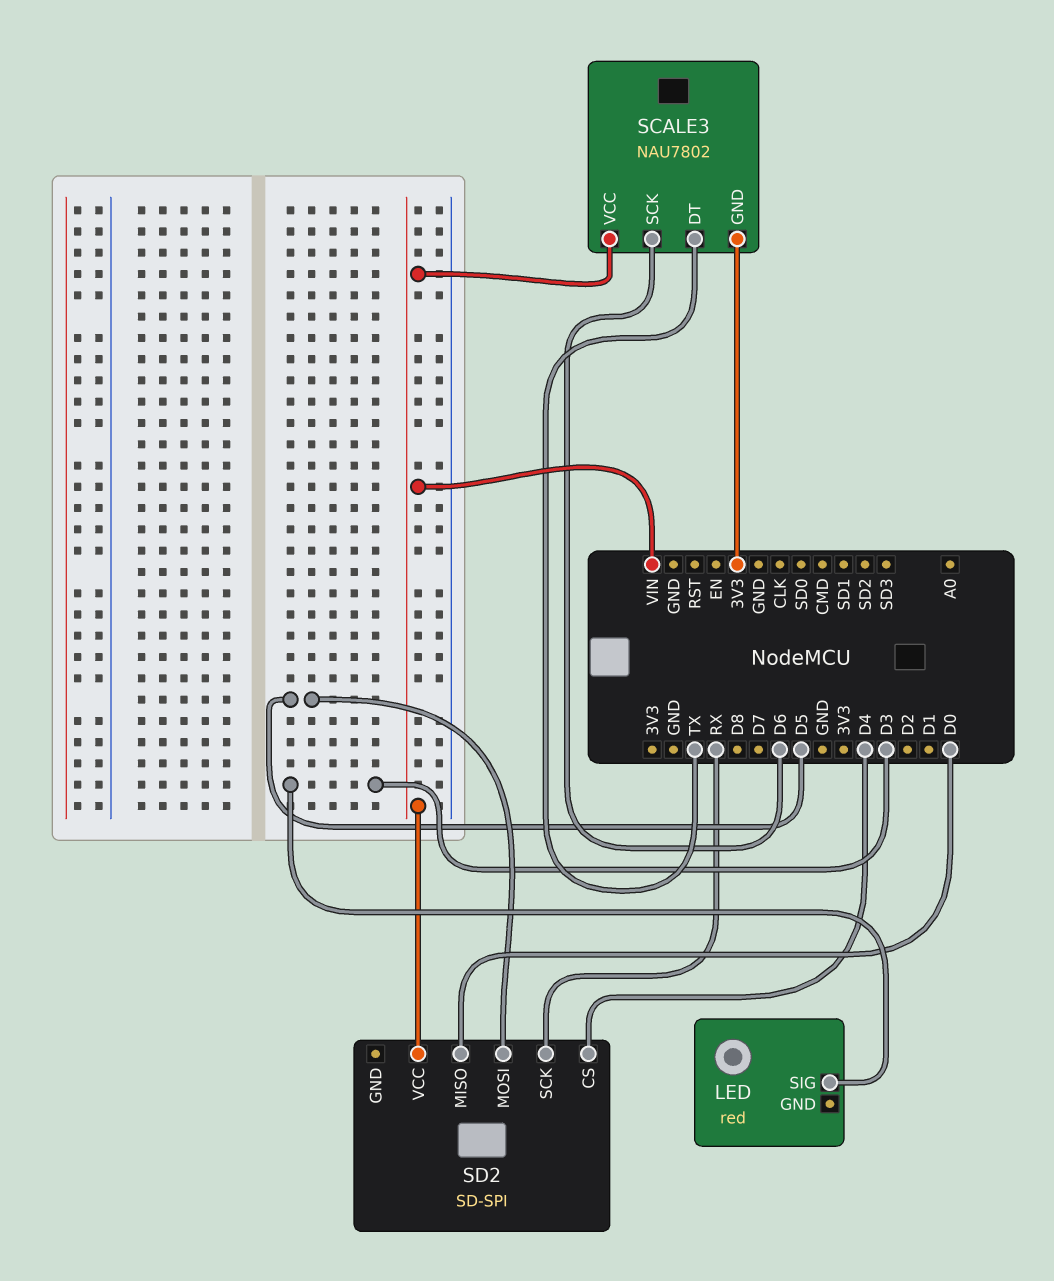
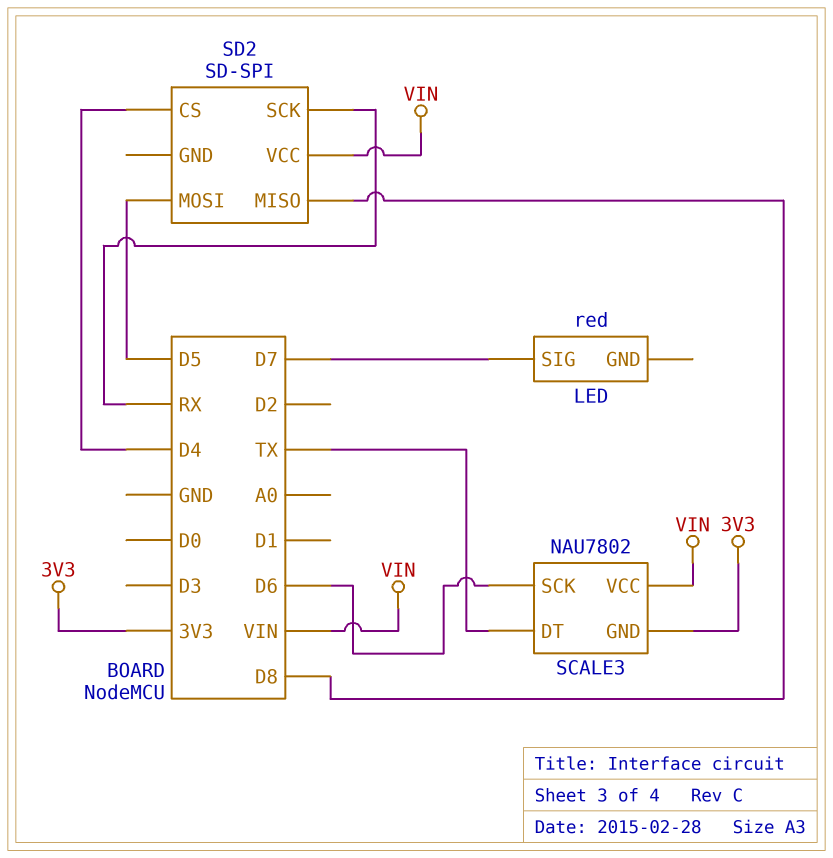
LED pin SIG: D3 -> D7
SD2 pin MISO: D0 -> D8

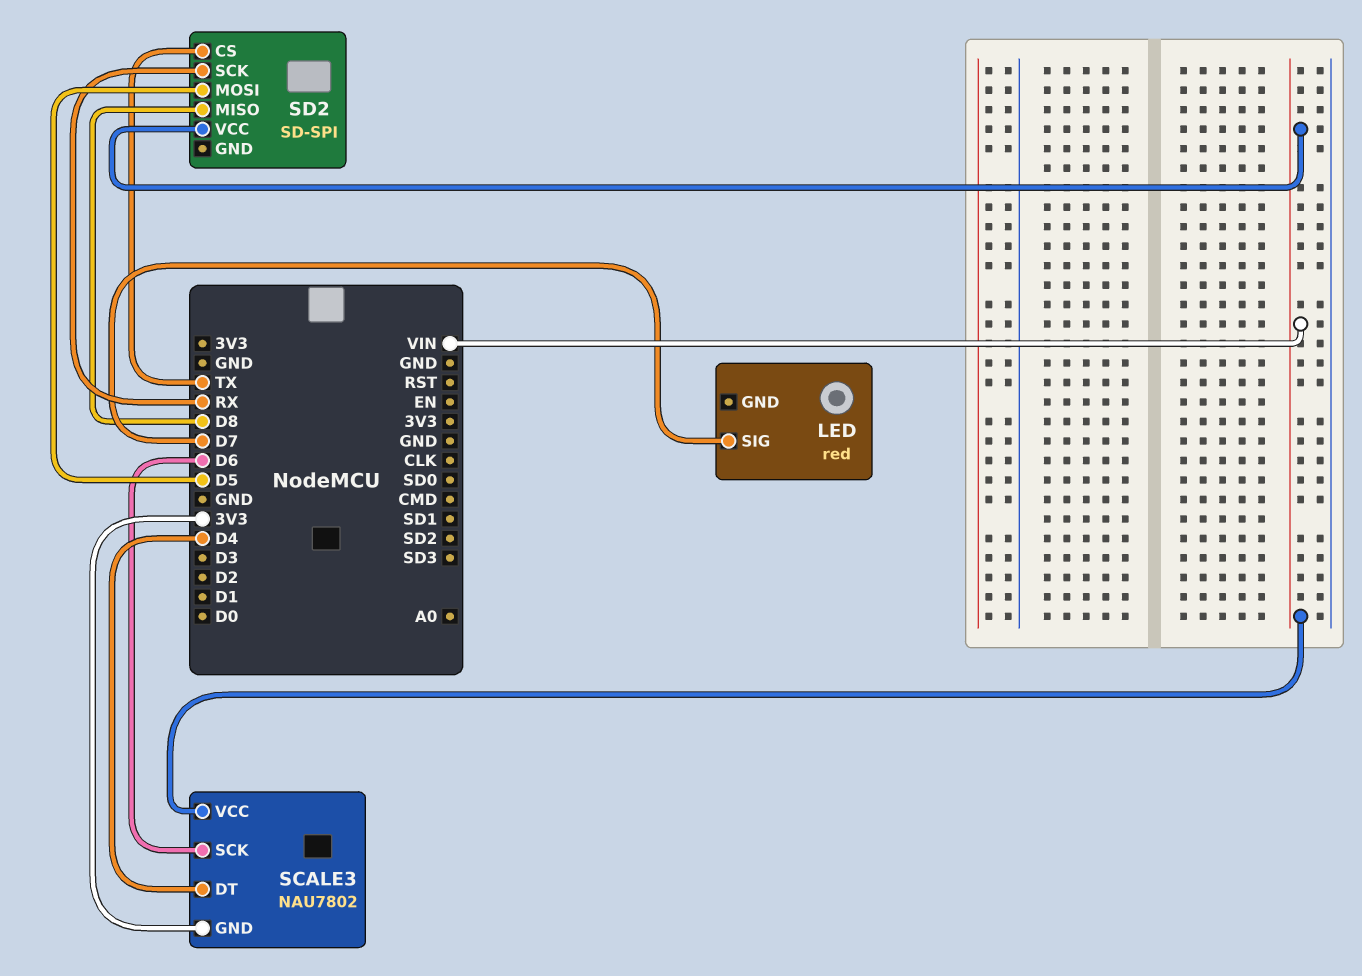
SCALE3 pin DT: TX -> D4
SD2 pin CS: D4 -> TX

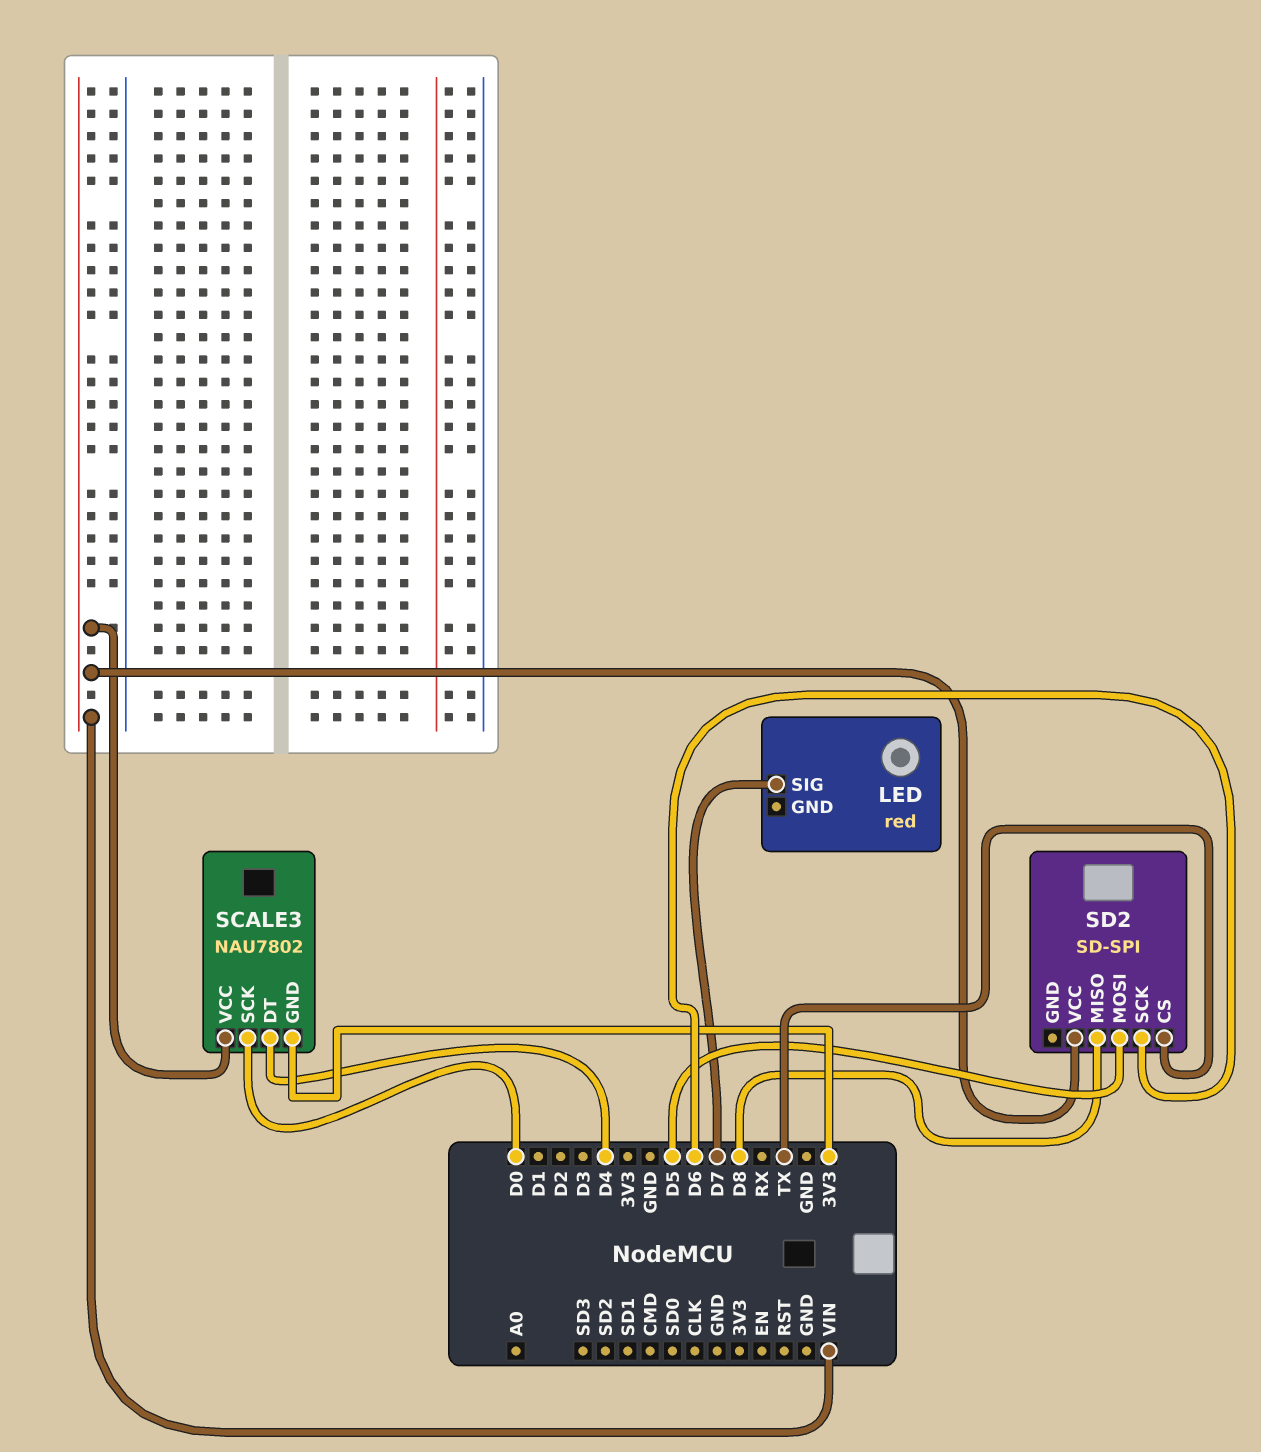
SCALE3 pin SCK: D6 -> D0
SD2 pin SCK: RX -> D6

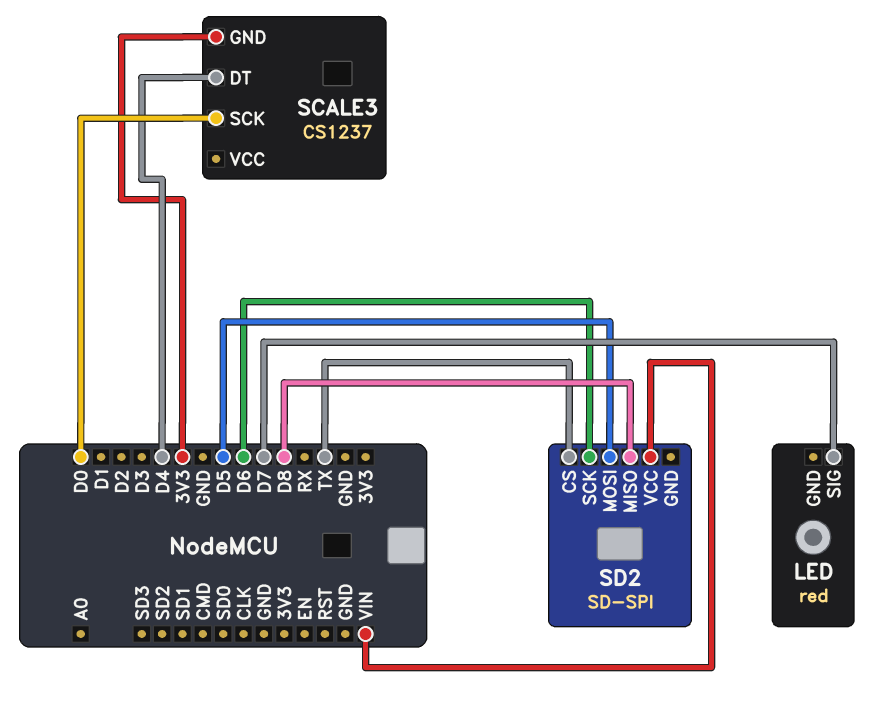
SCALE3: NAU7802 -> CS1237
SCALE3 pin VCC: VIN -> none

